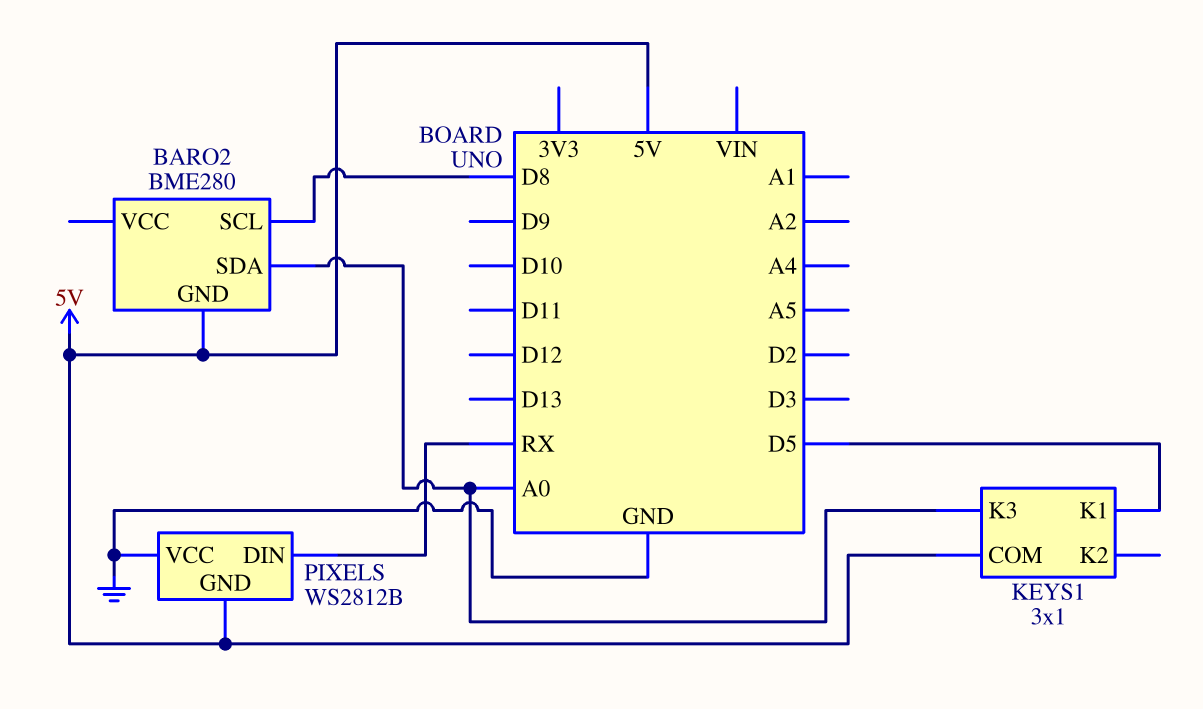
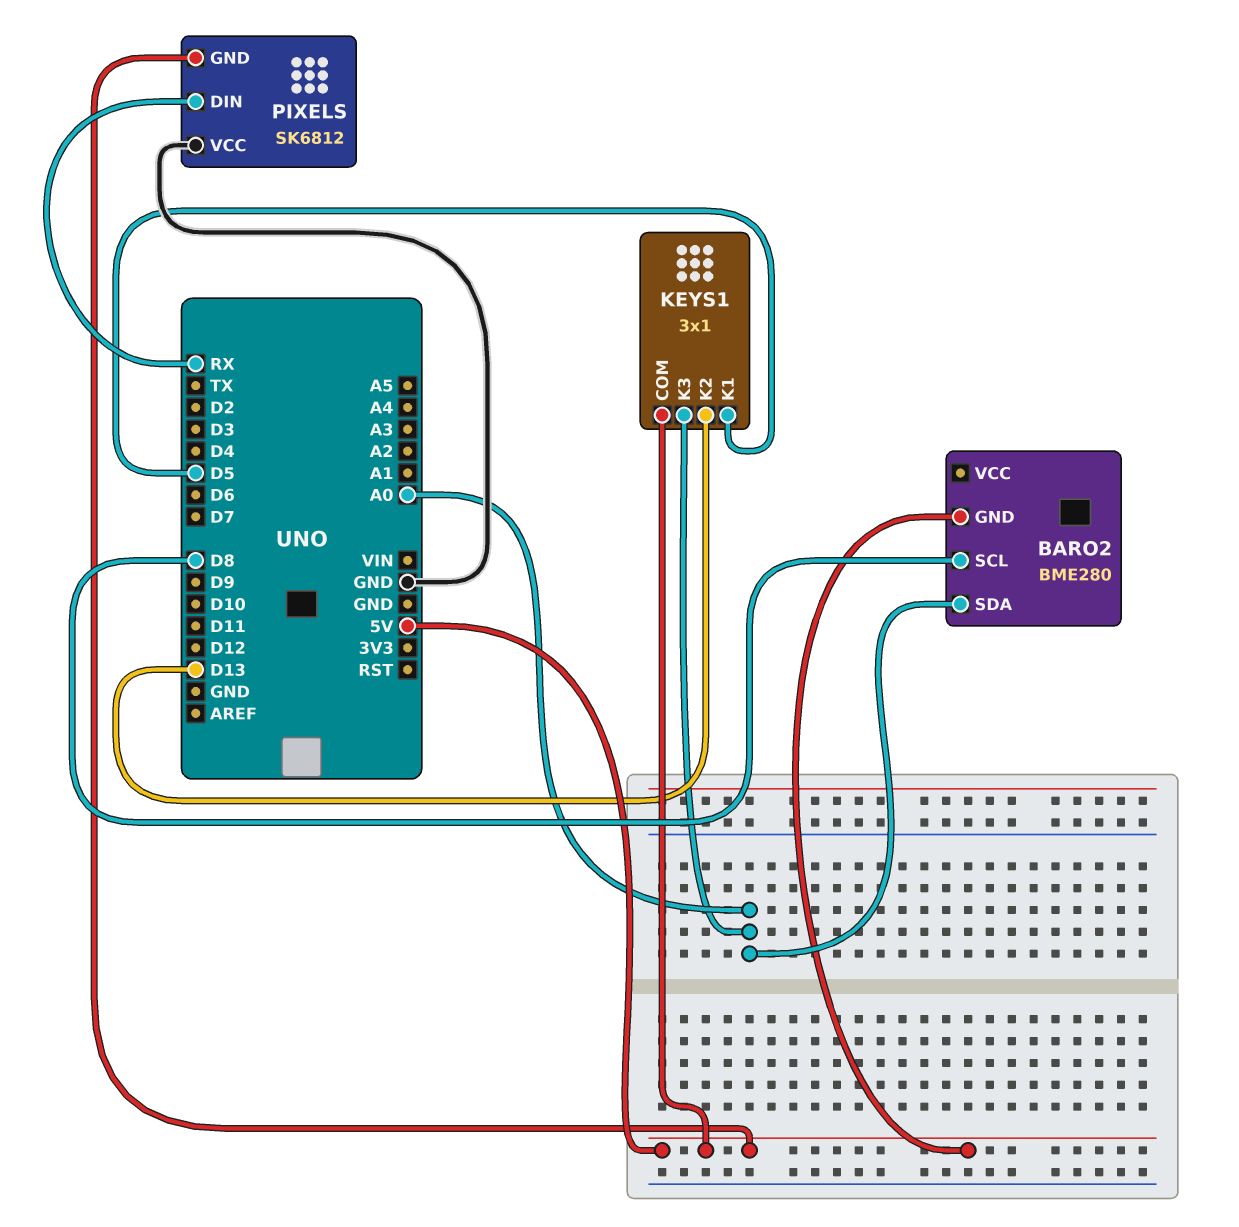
KEYS1 pin K2: none -> D13
PIXELS: WS2812B -> SK6812

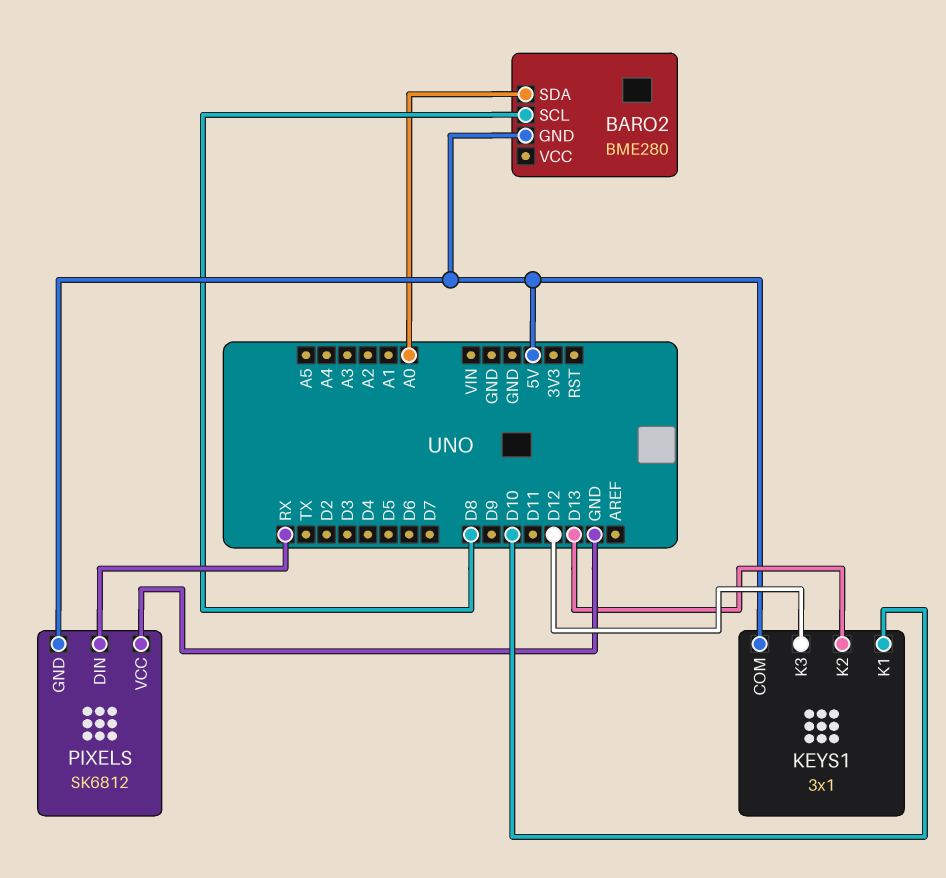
KEYS1 pin K1: D5 -> D10
KEYS1 pin K3: A0 -> D12

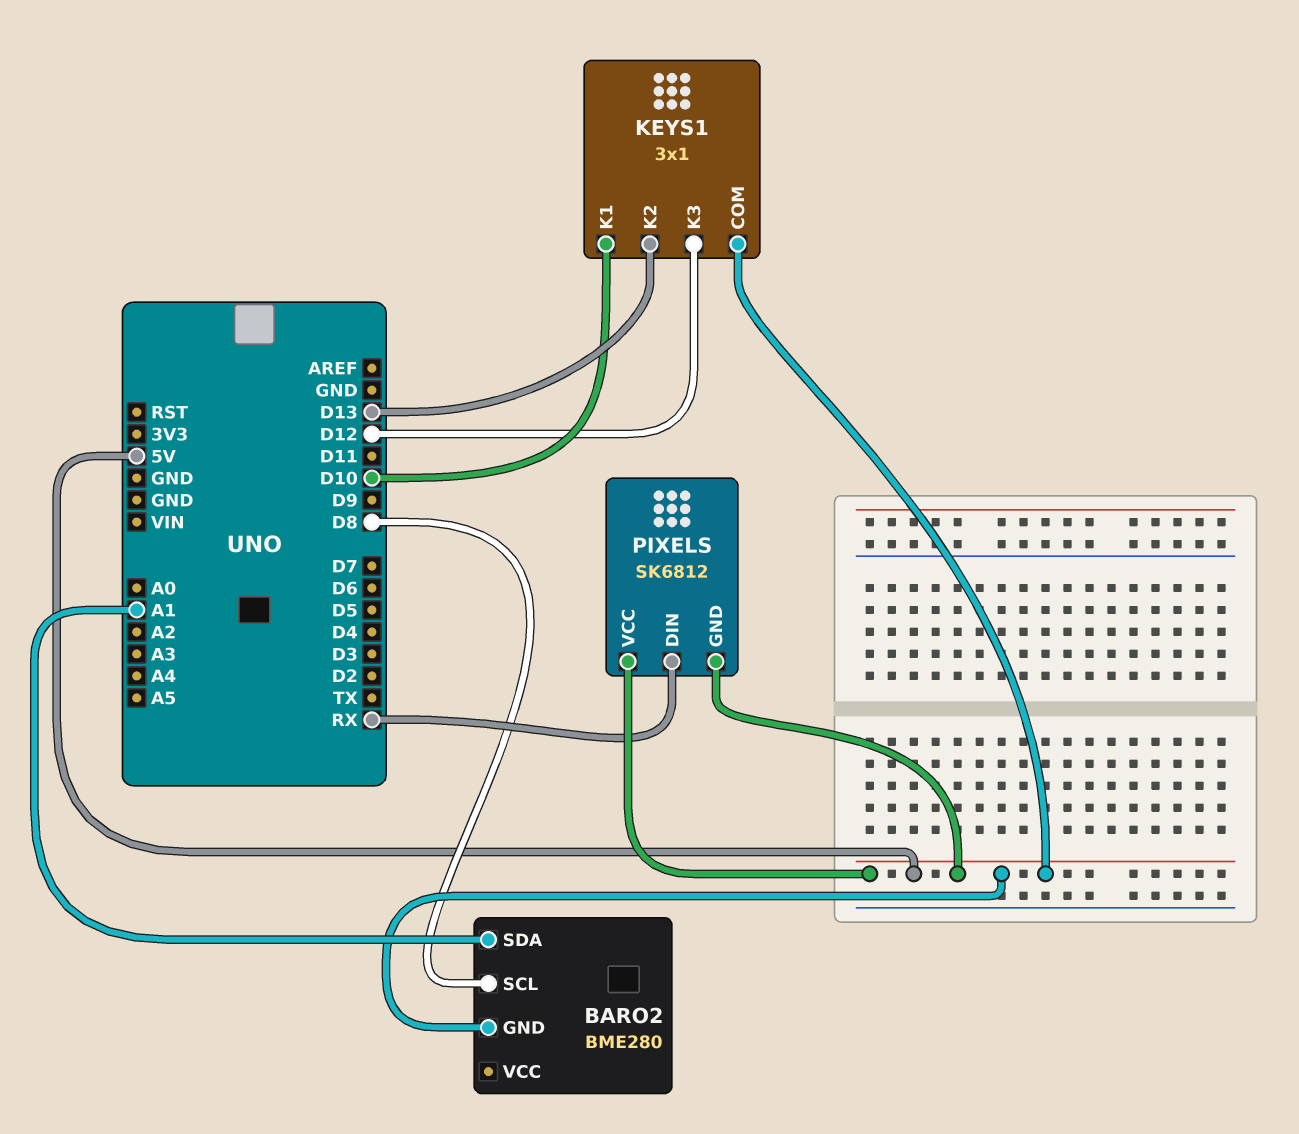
BARO2 pin SDA: A0 -> A1
PIXELS pin VCC: GND -> 5V

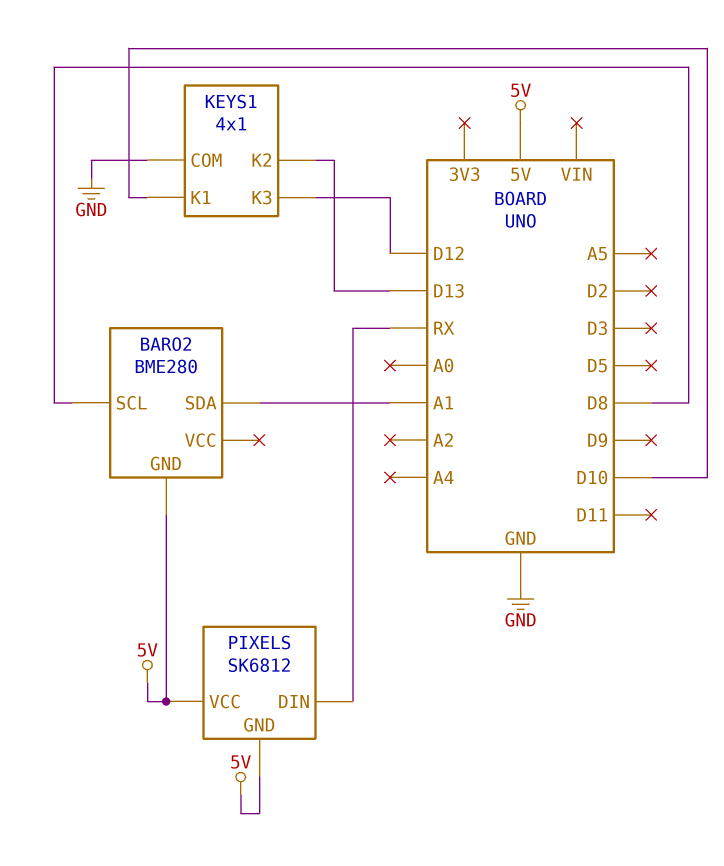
KEYS1: 3x1 -> 4x1
KEYS1 pin COM: 5V -> GND

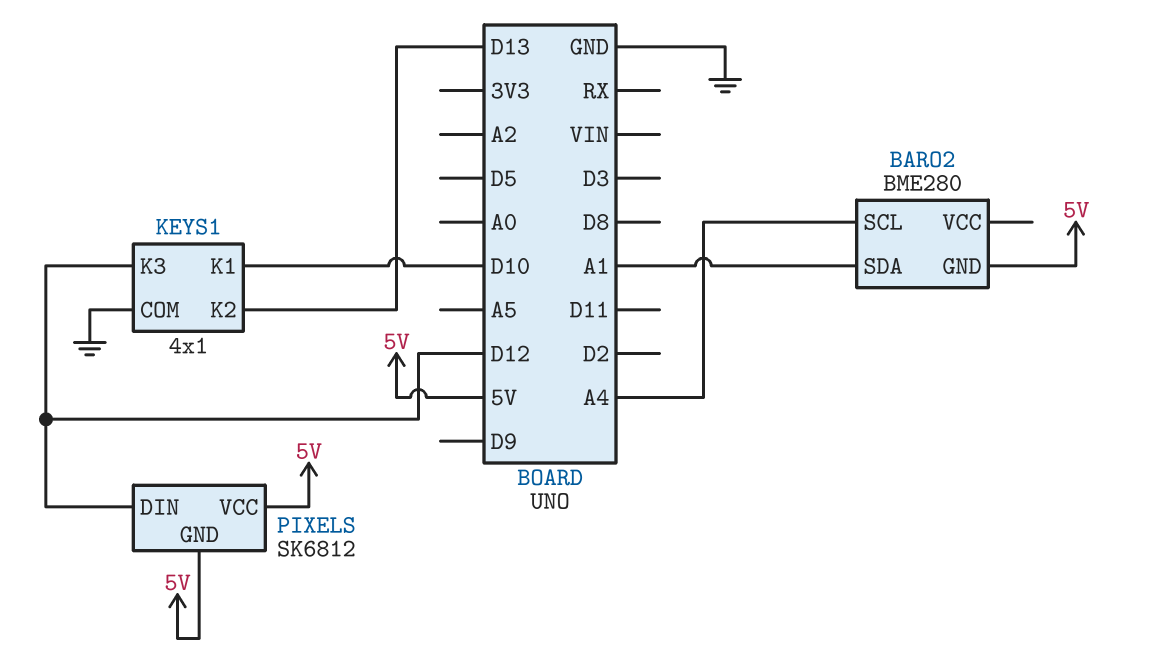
BARO2 pin SCL: D8 -> A4
PIXELS pin DIN: RX -> D12

